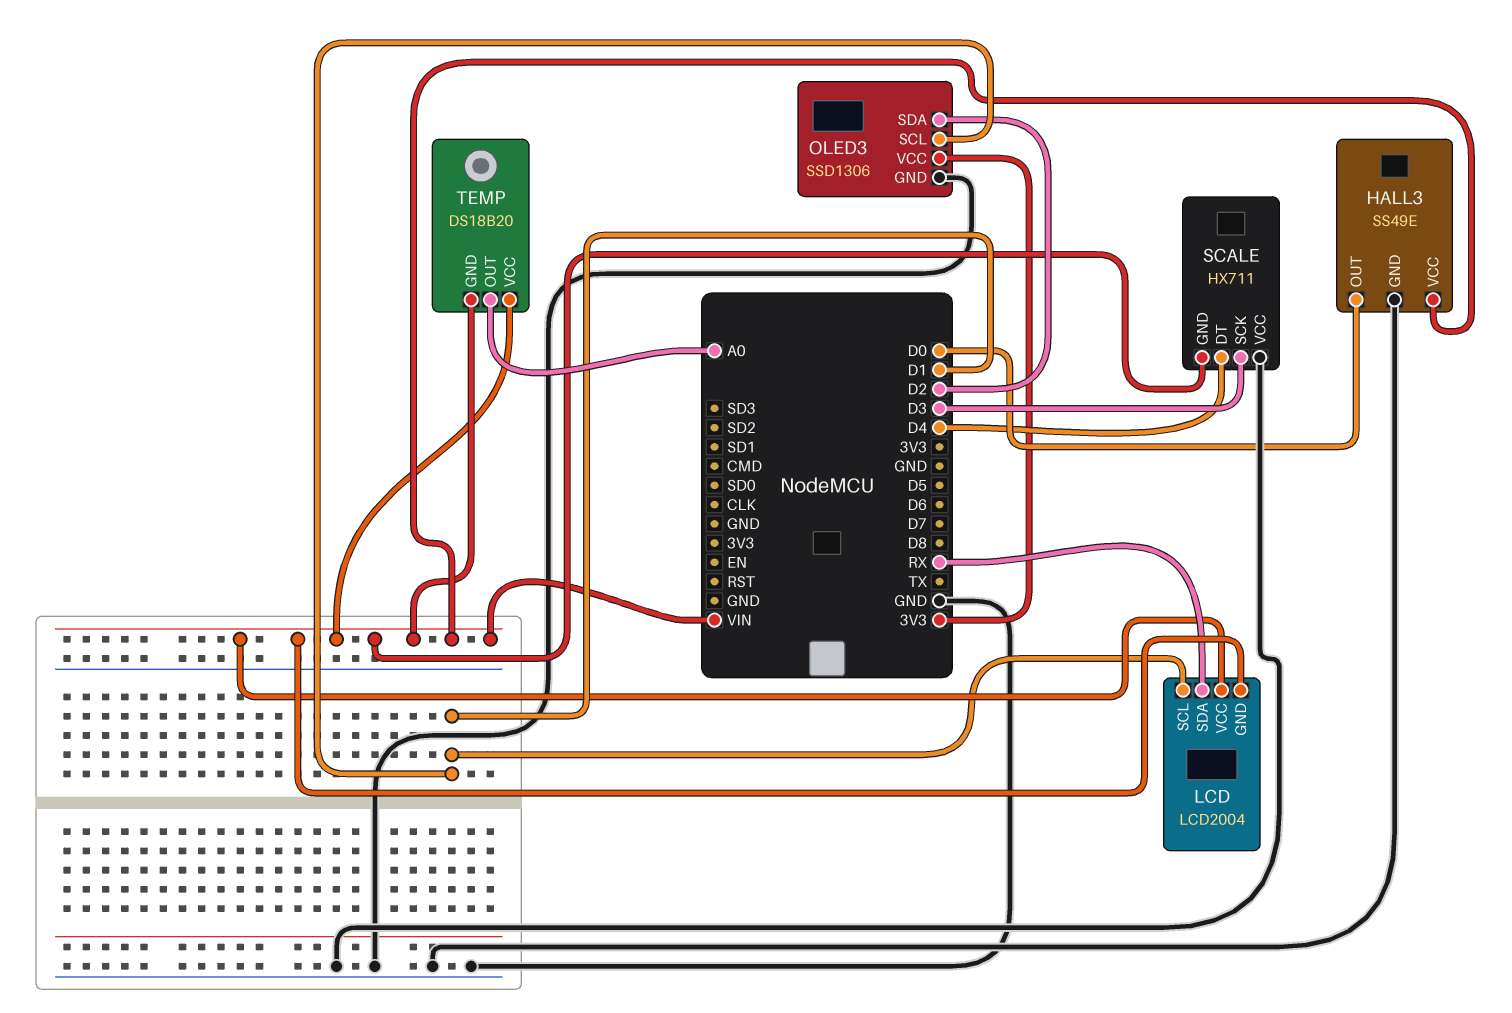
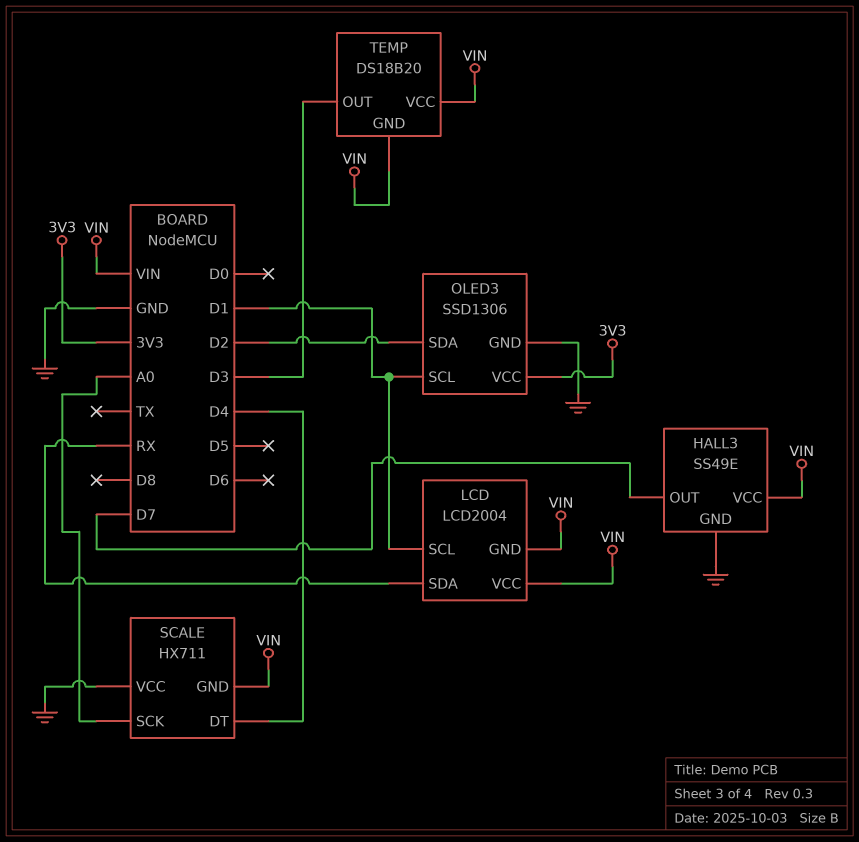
HALL3 pin OUT: D0 -> D7
SCALE pin SCK: D3 -> A0
TEMP pin OUT: A0 -> D3

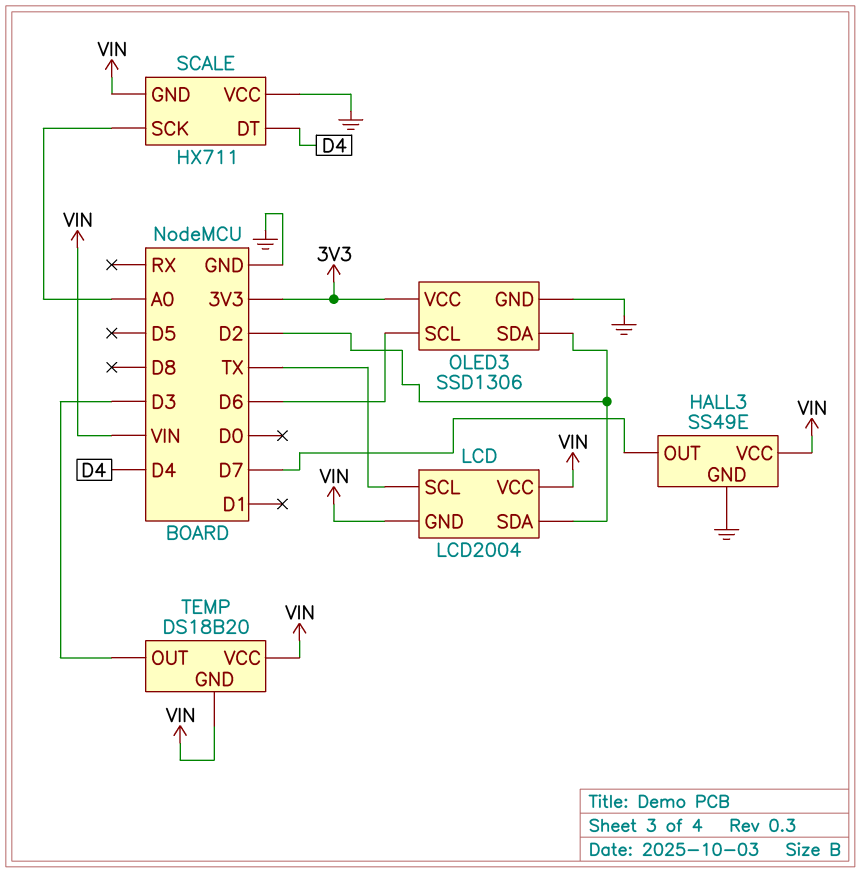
LCD pin SCL: D1 -> TX
LCD pin SDA: RX -> D2
OLED3 pin SCL: D1 -> D6

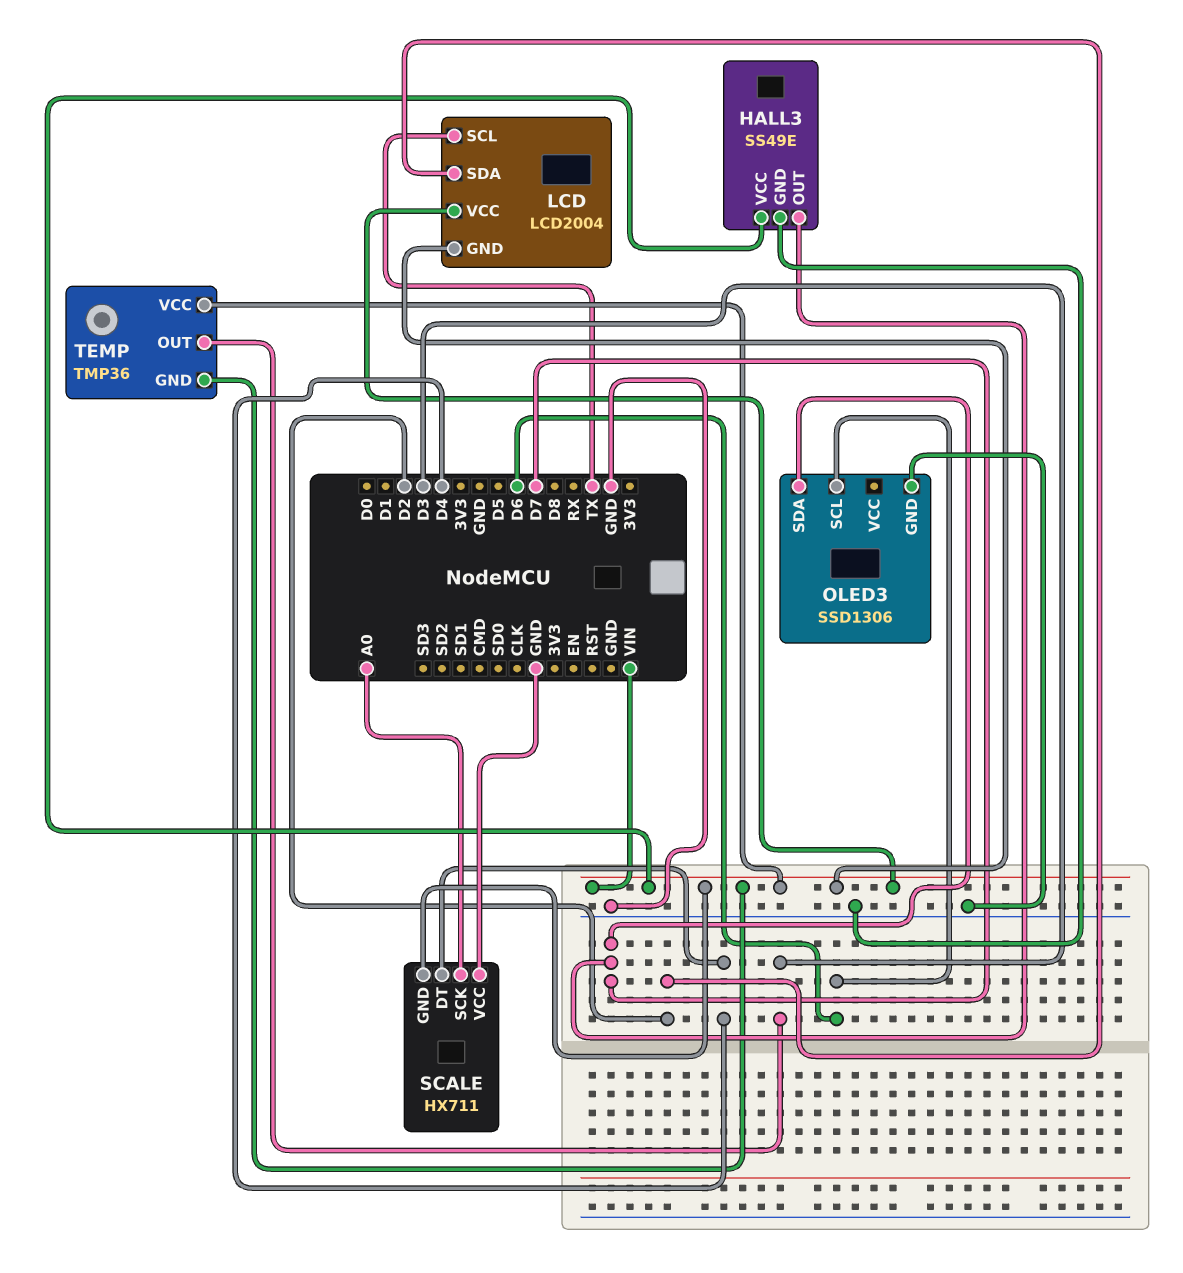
OLED3 pin SDA: D2 -> D7
OLED3 pin VCC: 3V3 -> none
TEMP: DS18B20 -> TMP36

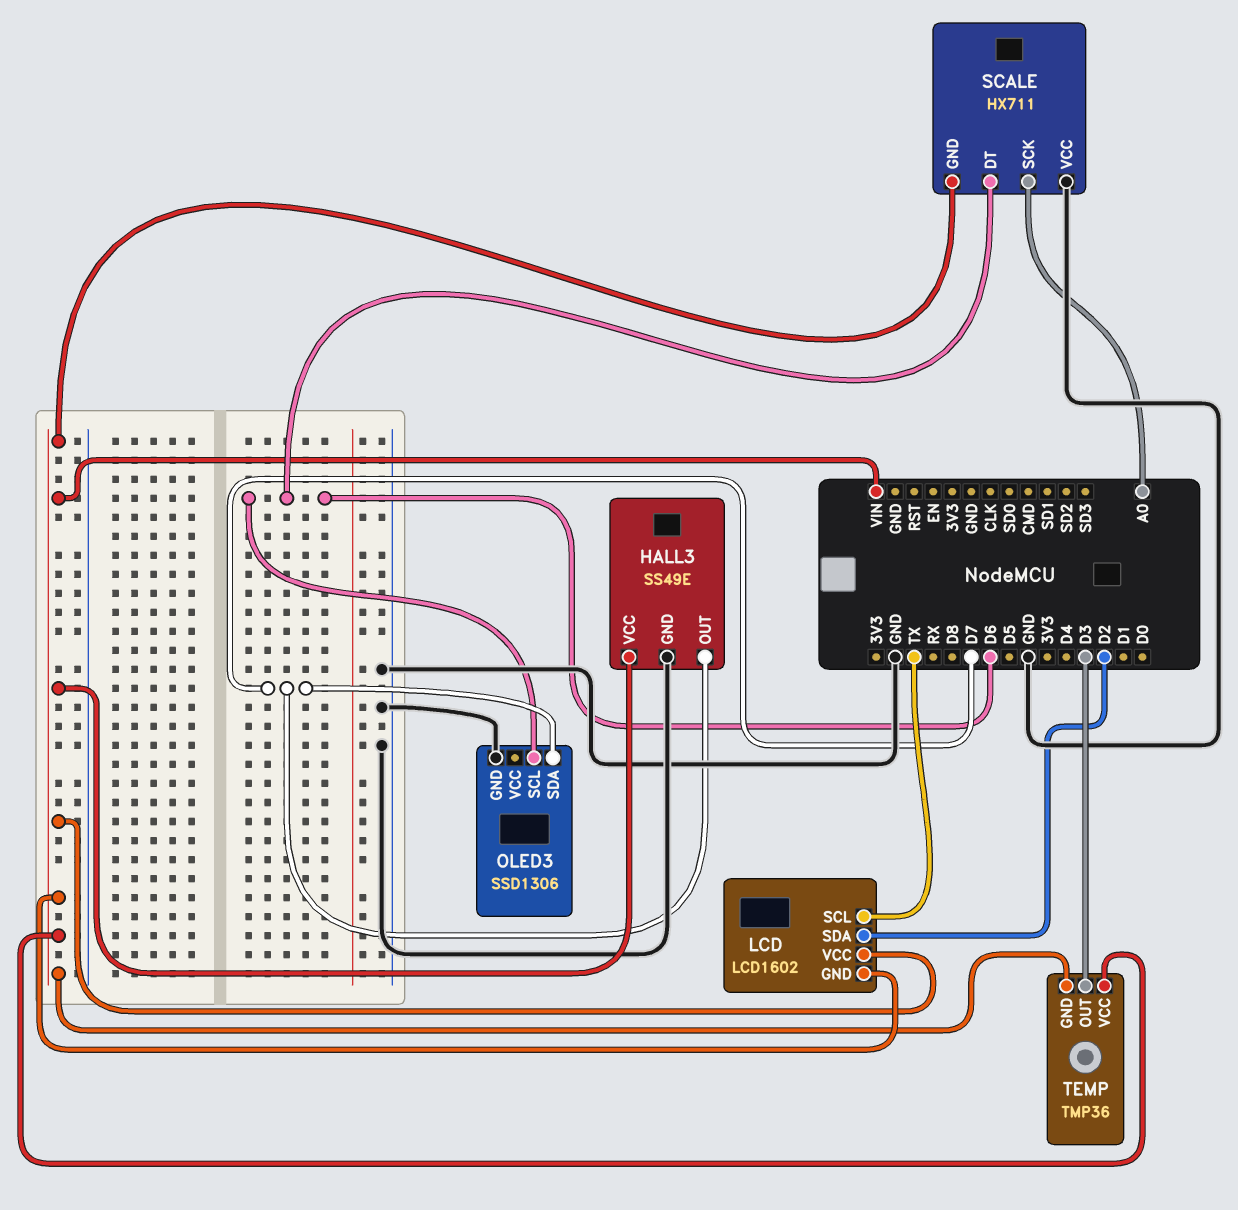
LCD: LCD2004 -> LCD1602
SCALE pin DT: D4 -> D6

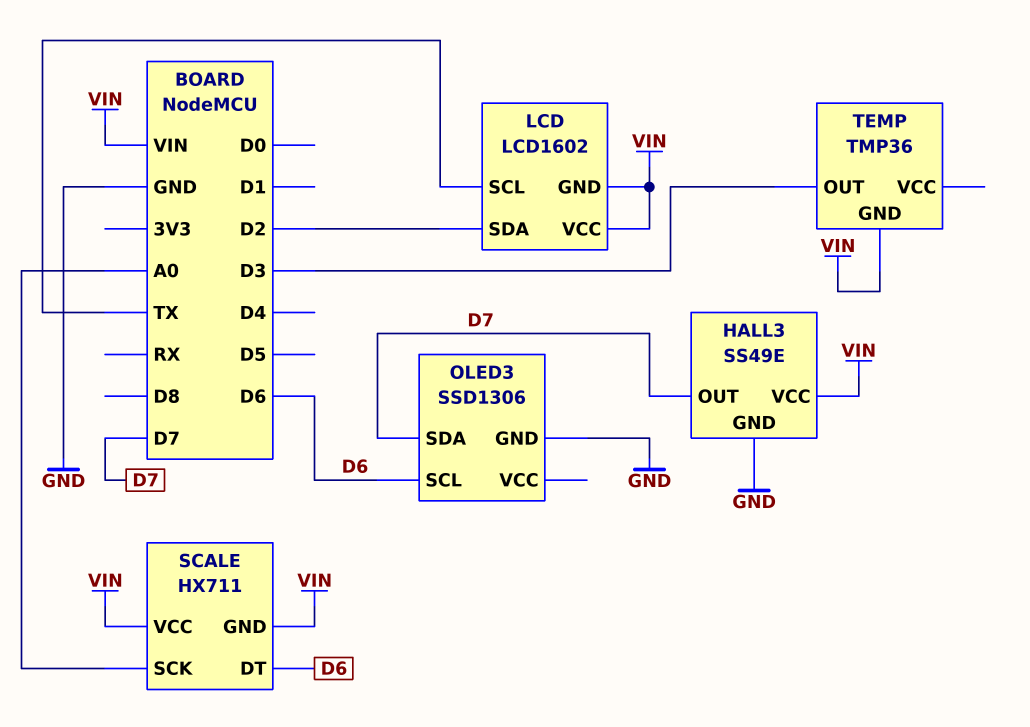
SCALE pin VCC: GND -> VIN
TEMP pin VCC: VIN -> none

